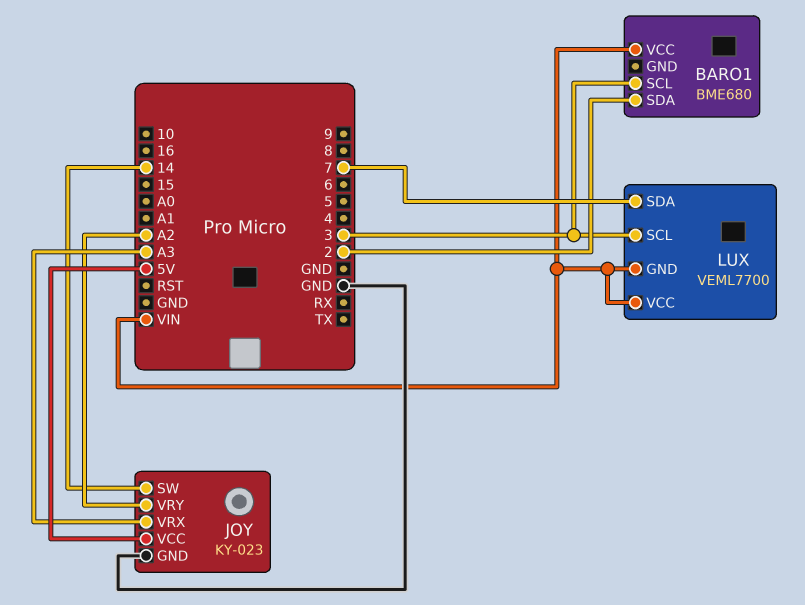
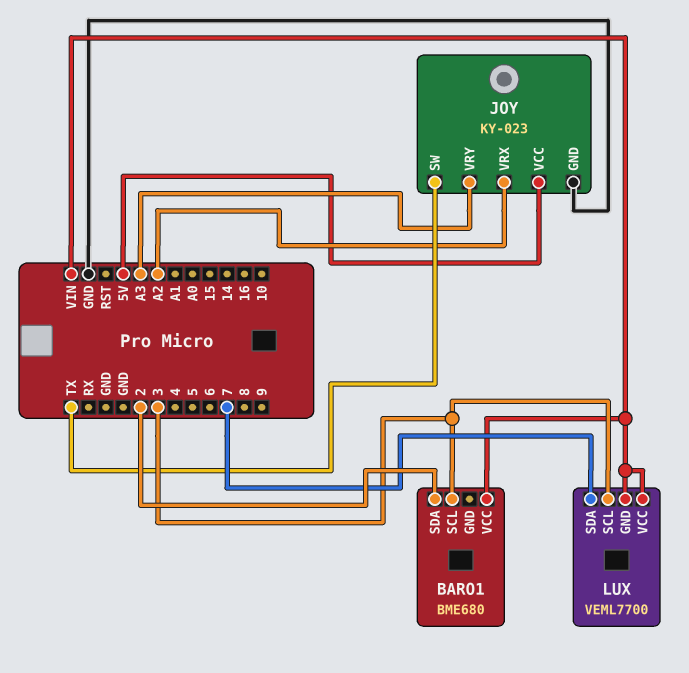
JOY pin SW: 14 -> TX
JOY pin VRX: A3 -> A2
JOY pin VRY: A2 -> A3

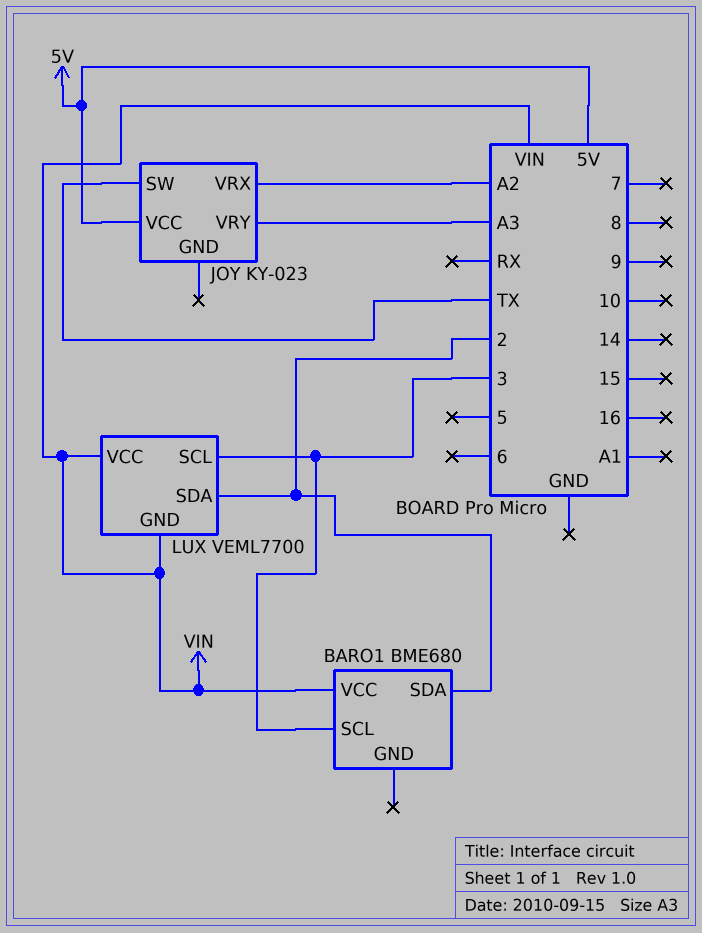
JOY pin GND: GND -> none
LUX pin SDA: 7 -> 2

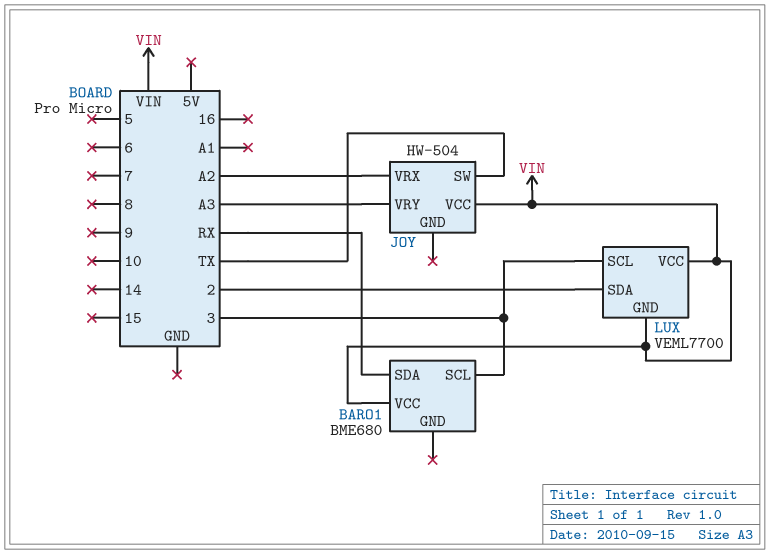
BARO1 pin SDA: 2 -> RX
JOY: KY-023 -> HW-504
JOY pin VCC: 5V -> VIN

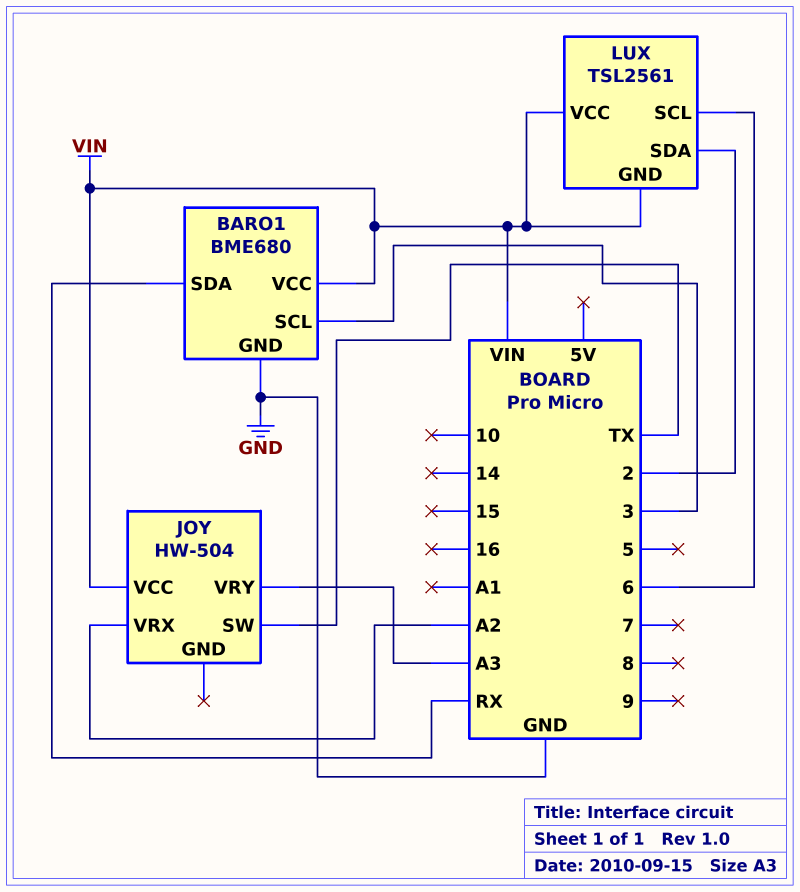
BARO1 pin GND: none -> GND
LUX: VEML7700 -> TSL2561
LUX pin SCL: 3 -> 6

